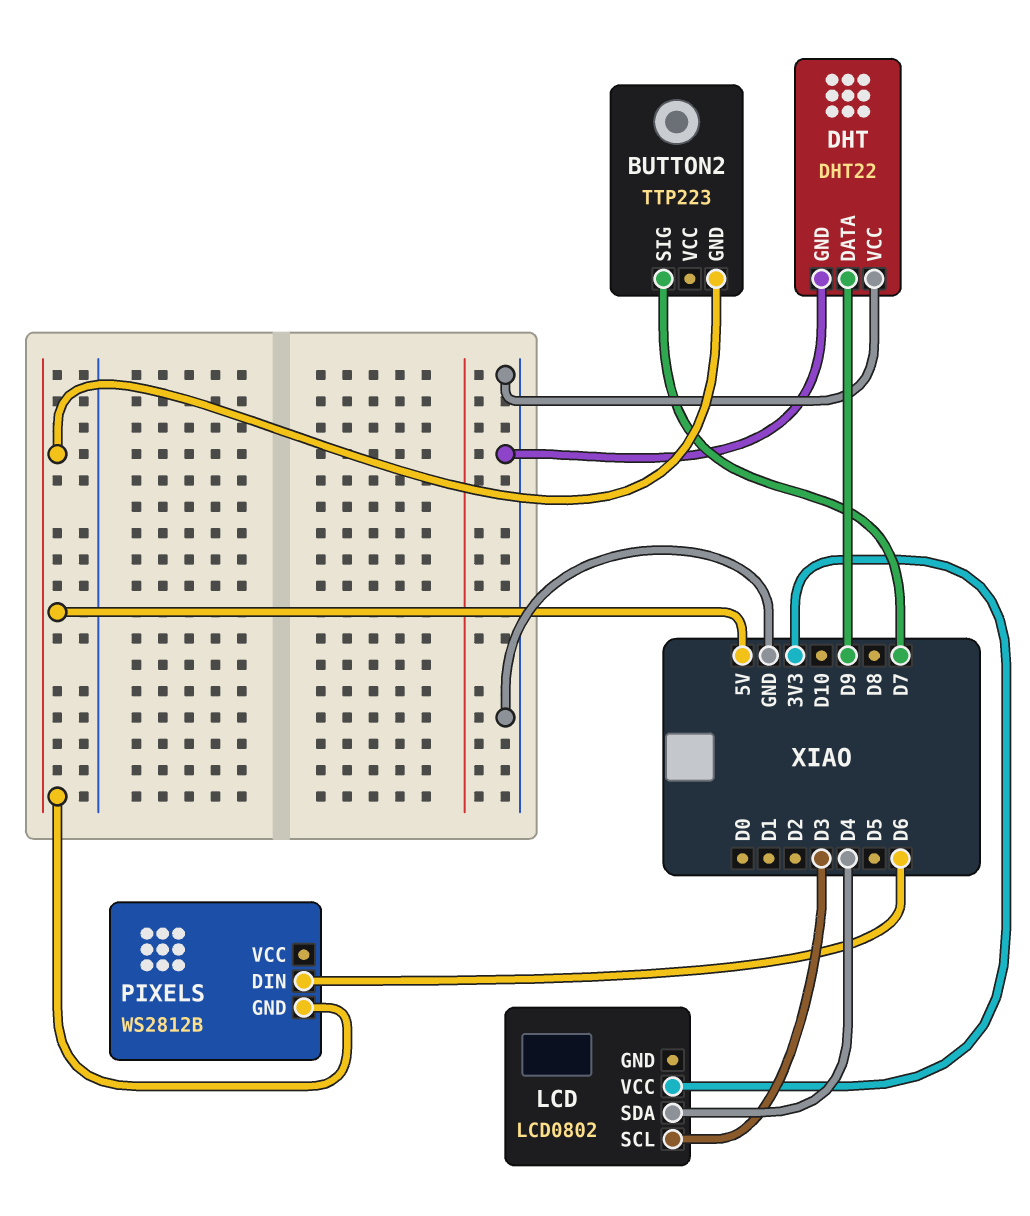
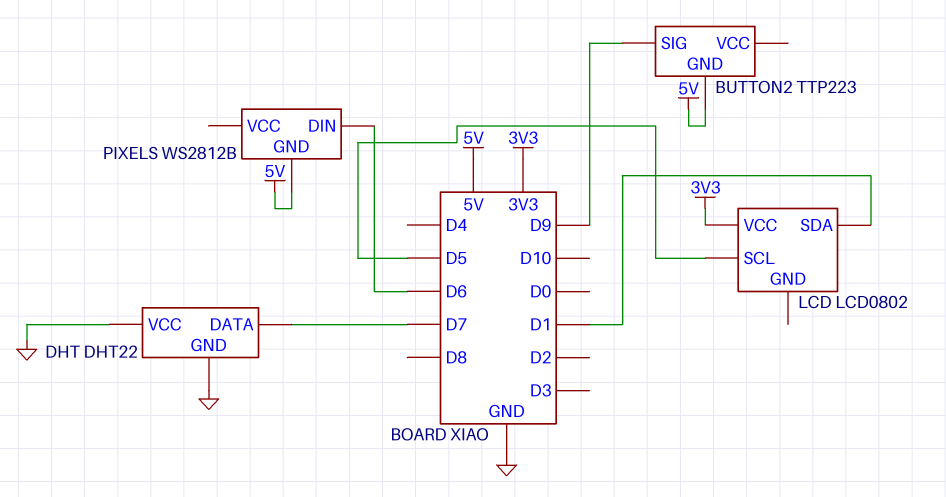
BUTTON2 pin SIG: D7 -> D9
DHT pin DATA: D9 -> D7
LCD pin SCL: D3 -> D5
LCD pin SDA: D4 -> D1

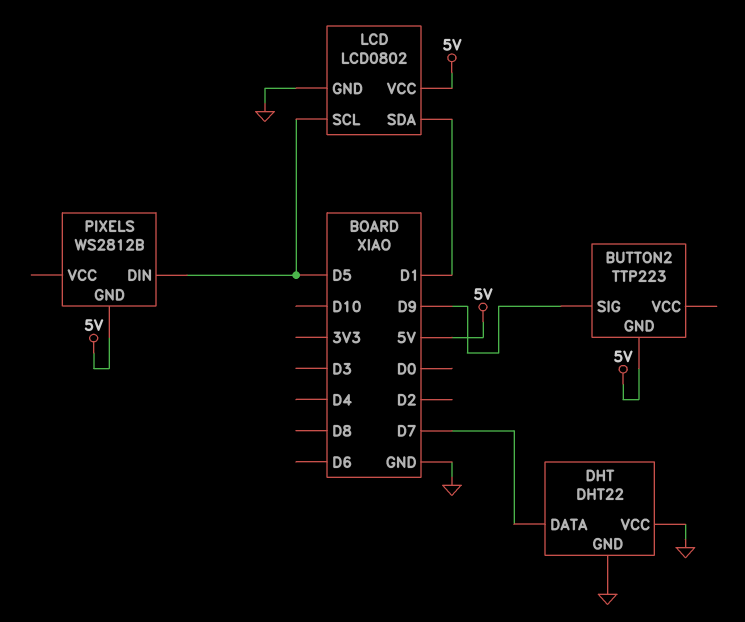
LCD pin GND: none -> GND
LCD pin VCC: 3V3 -> 5V
PIXELS pin DIN: D6 -> D5

